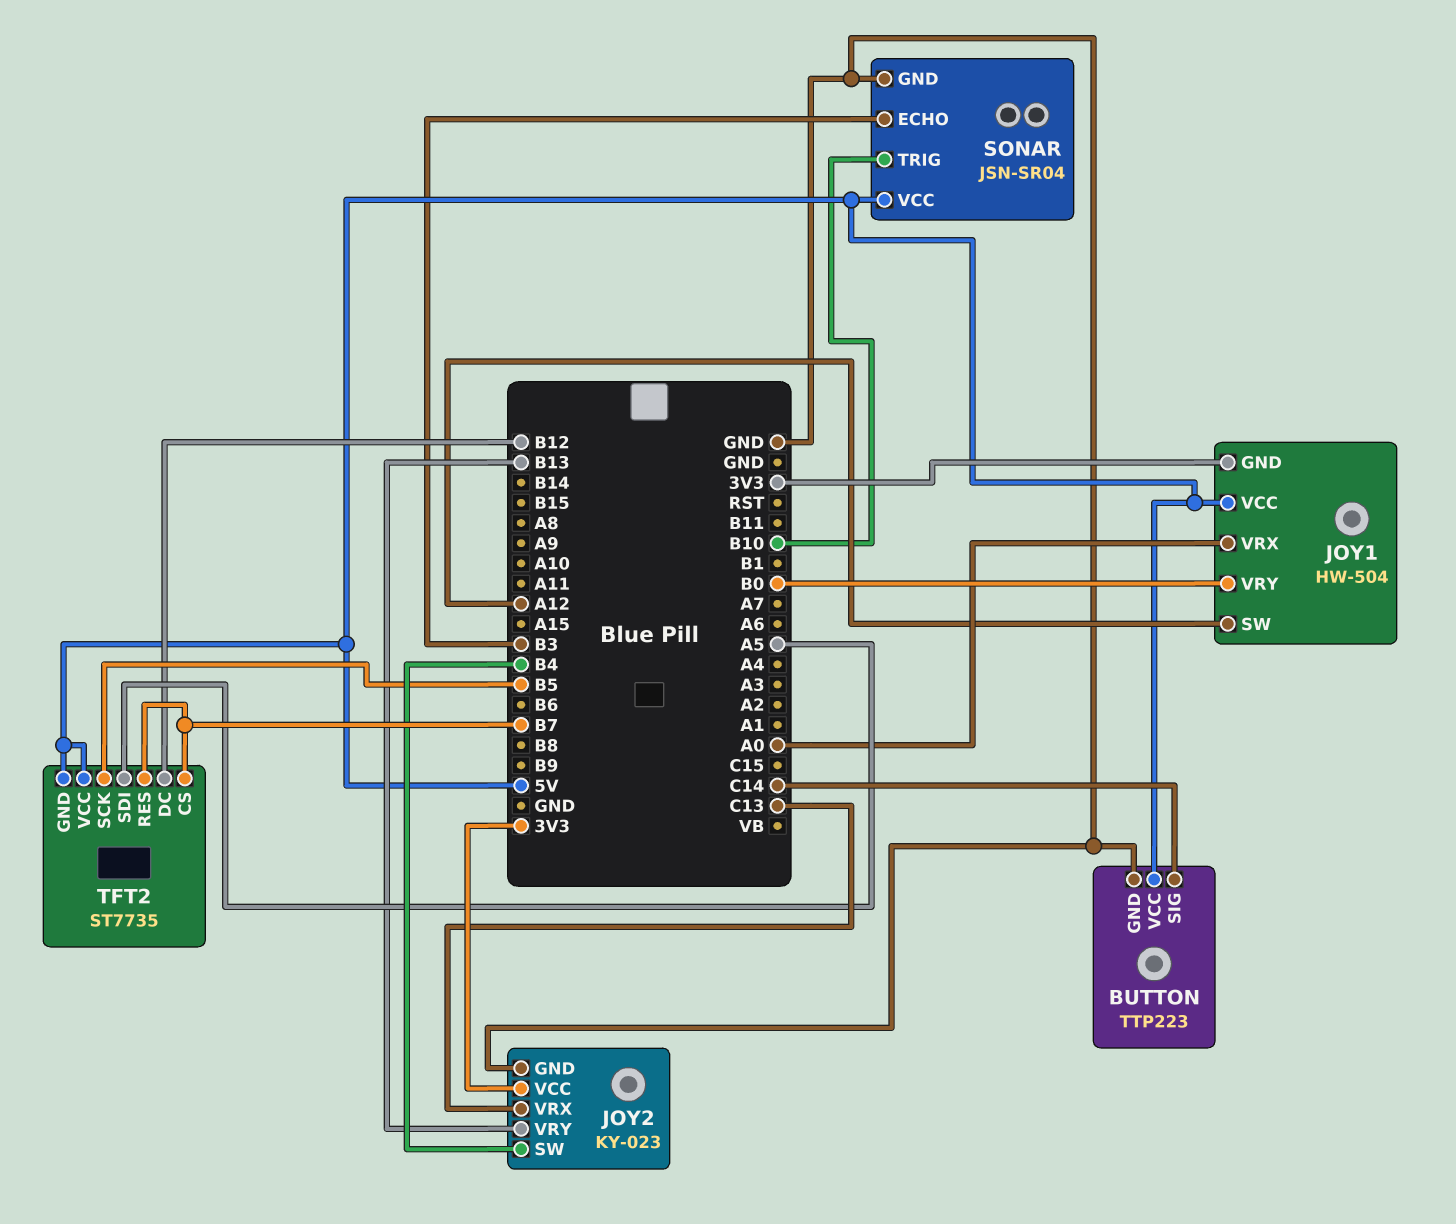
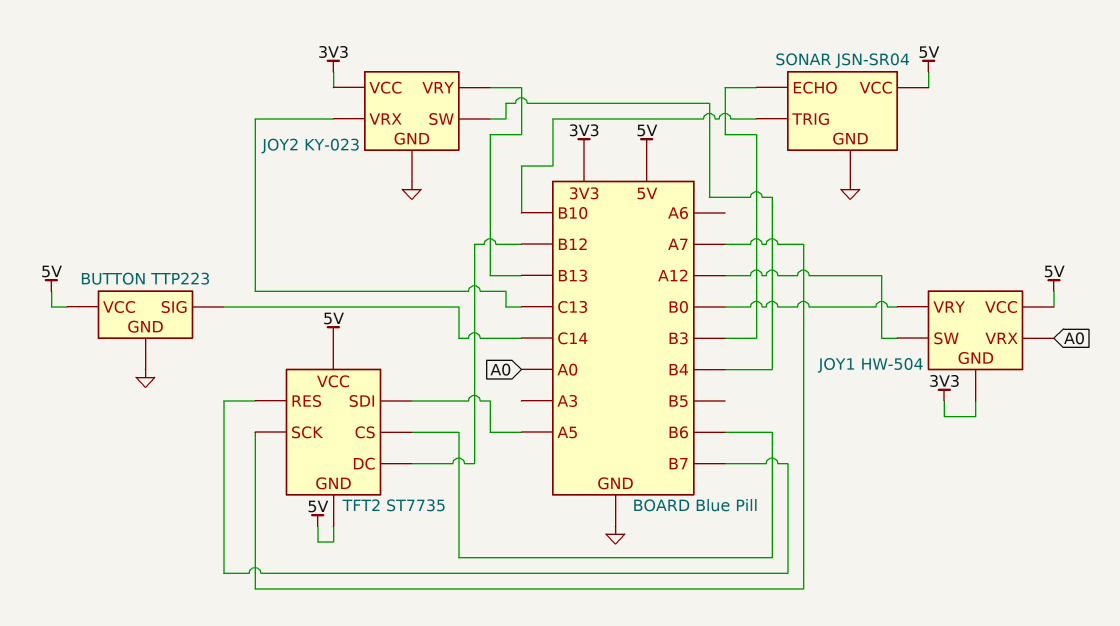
TFT2 pin CS: B7 -> B6
TFT2 pin SCK: B5 -> A7

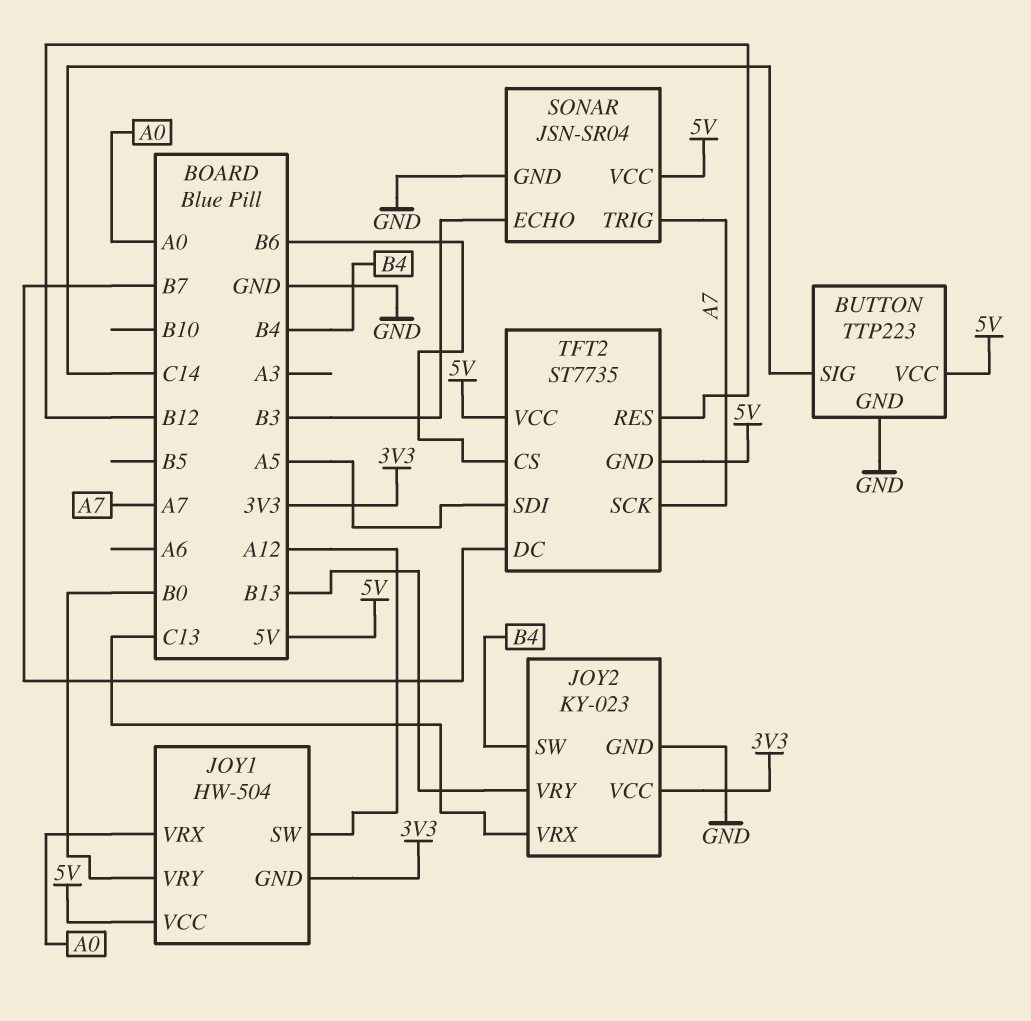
SONAR pin TRIG: B10 -> A7
TFT2 pin DC: B12 -> B7
TFT2 pin RES: B7 -> B12

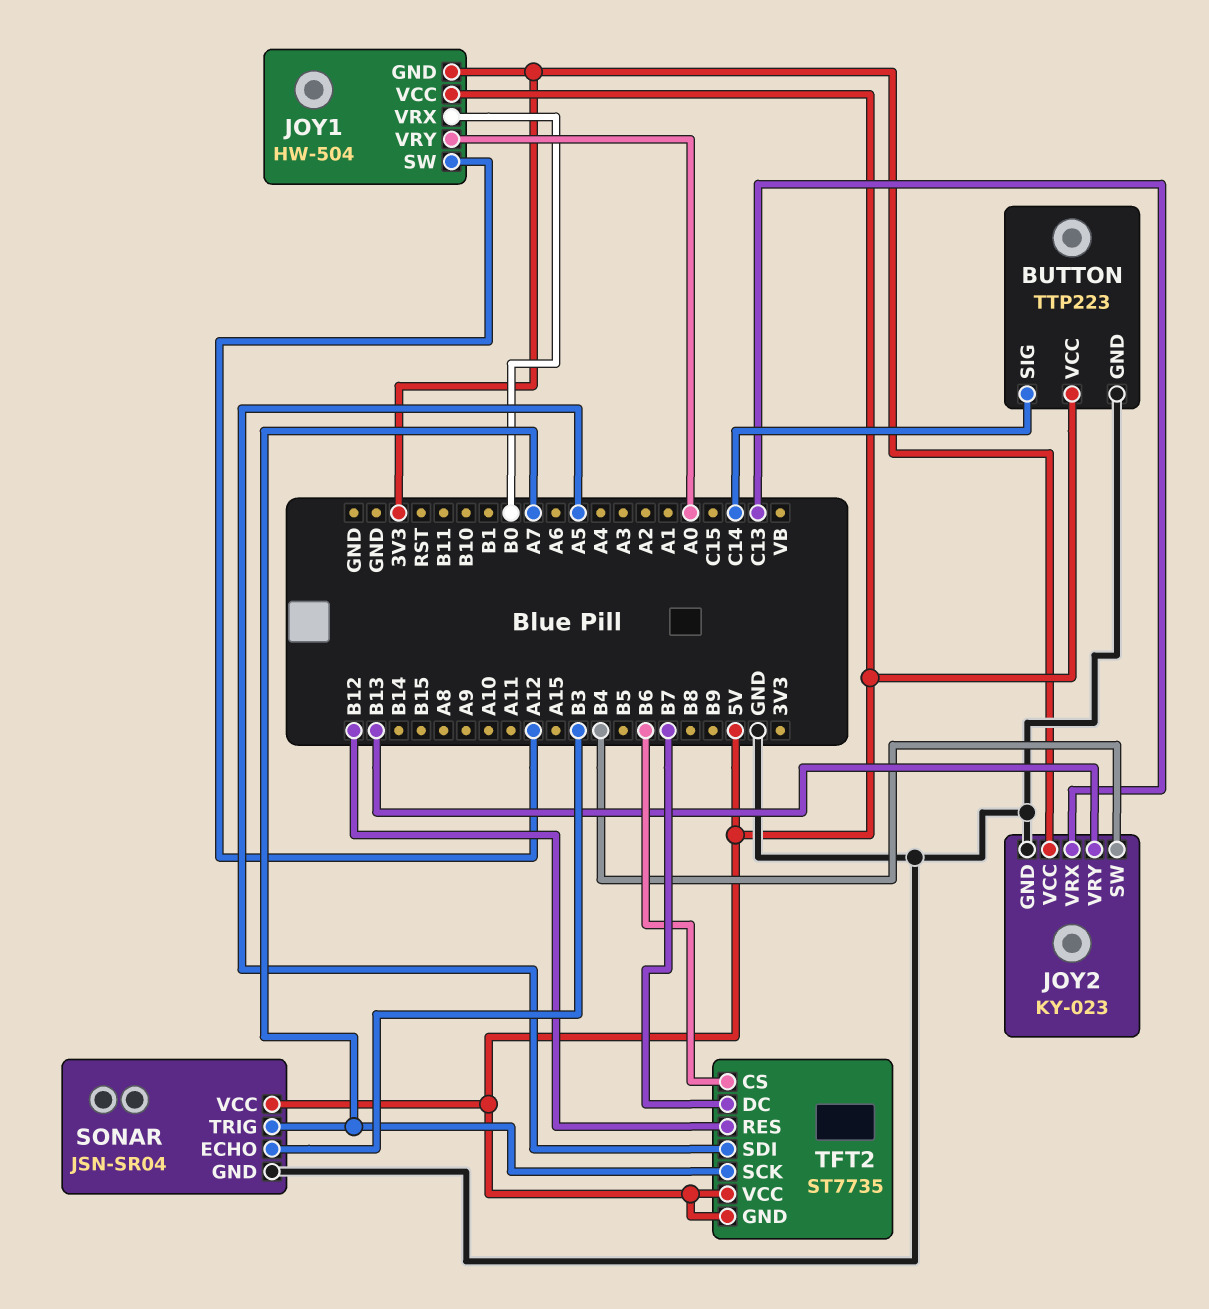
JOY1 pin VRX: A0 -> B0
JOY1 pin VRY: B0 -> A0

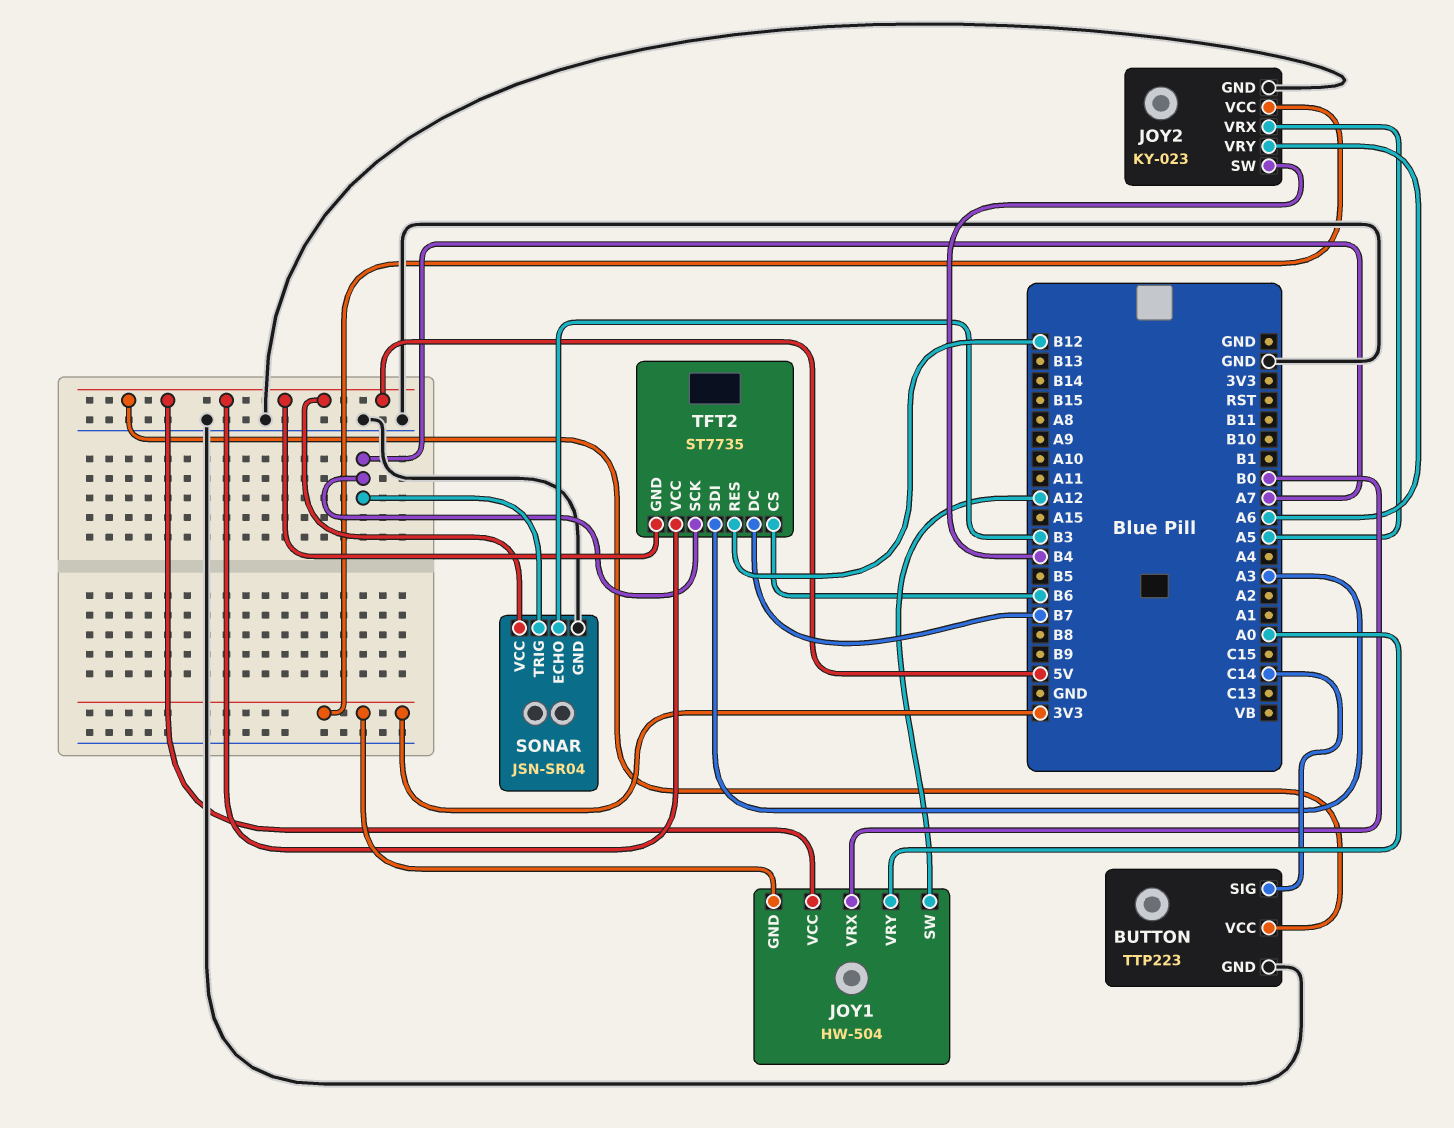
JOY2 pin VRX: C13 -> A5
JOY2 pin VRY: B13 -> A6
TFT2 pin SDI: A5 -> A3

